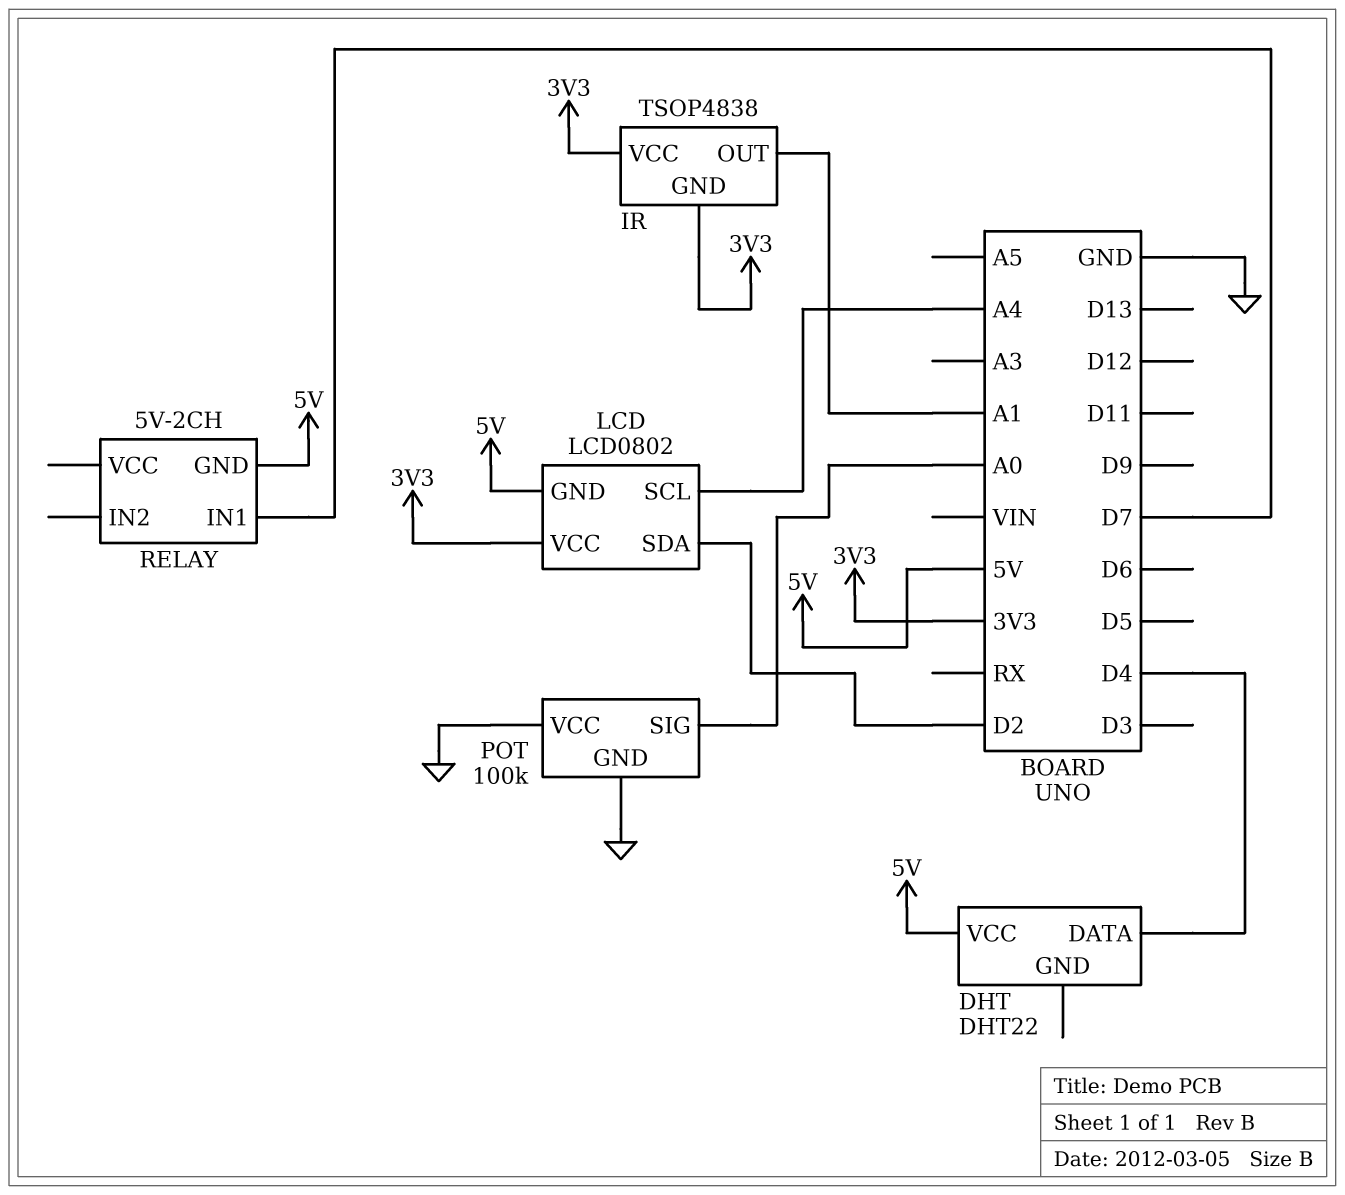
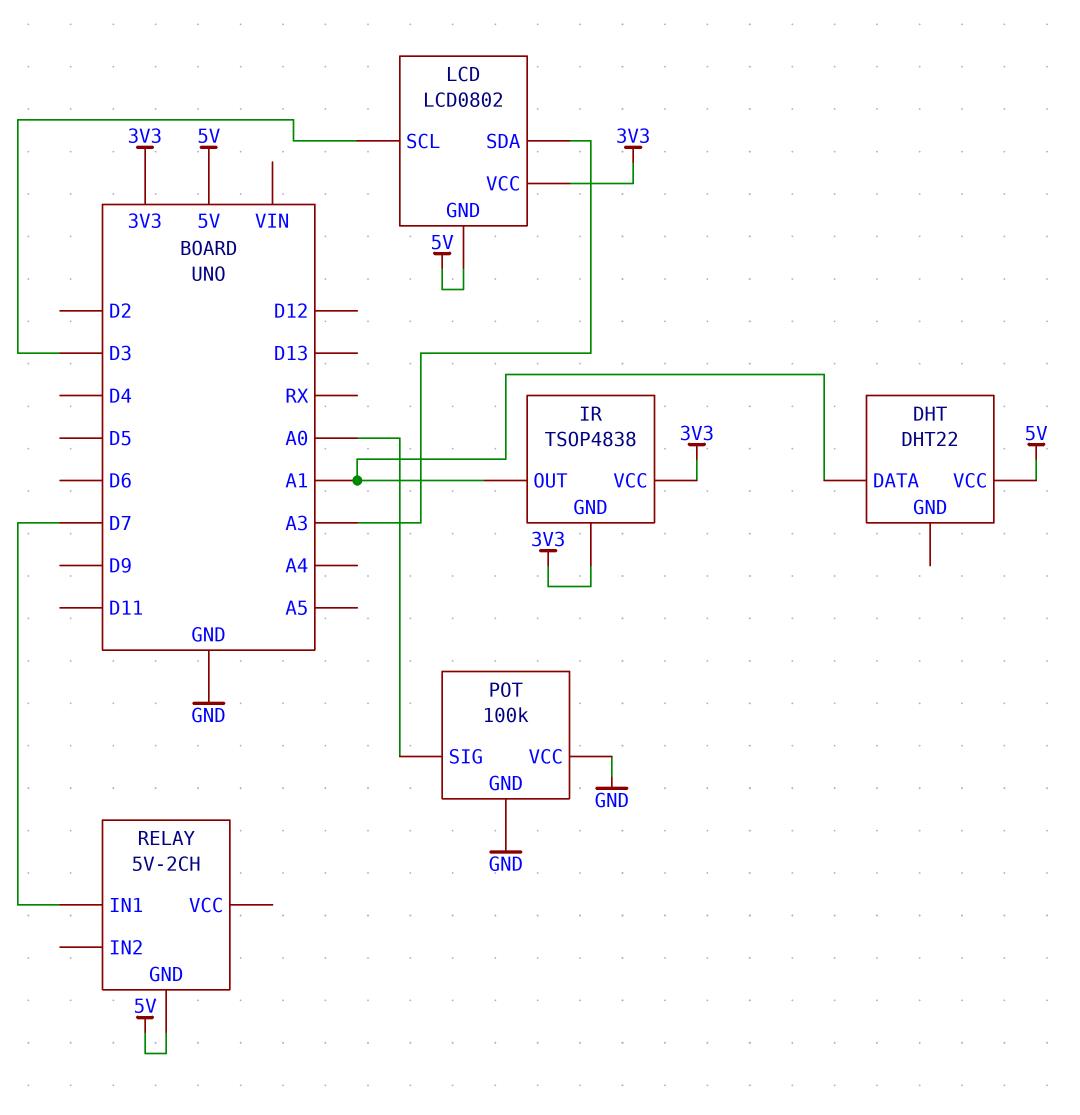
DHT pin DATA: D4 -> A1
LCD pin SCL: A4 -> D3
LCD pin SDA: D2 -> A3

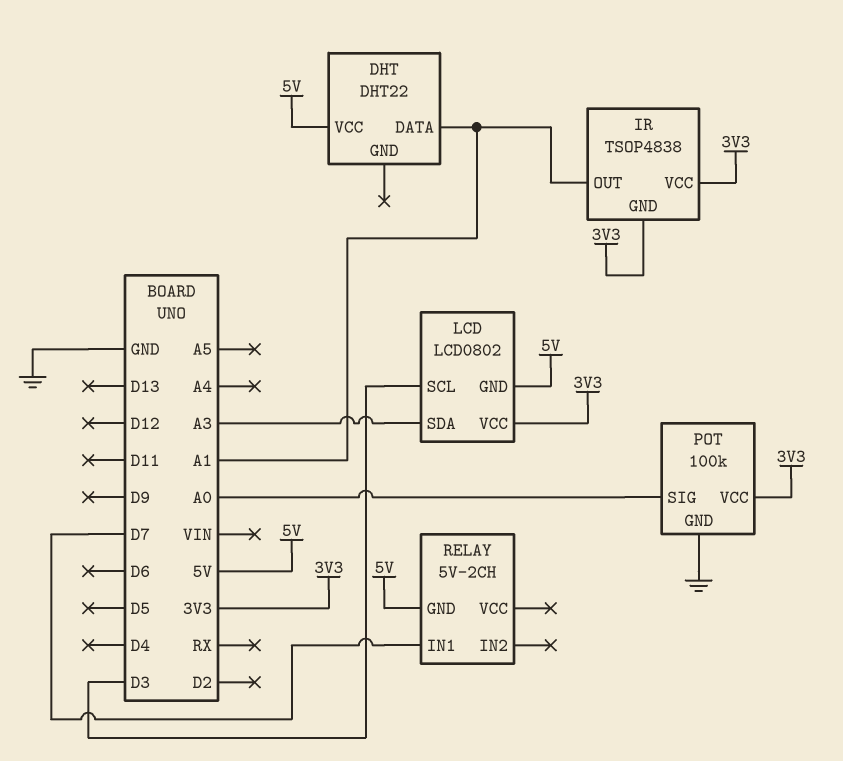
POT pin VCC: GND -> 3V3

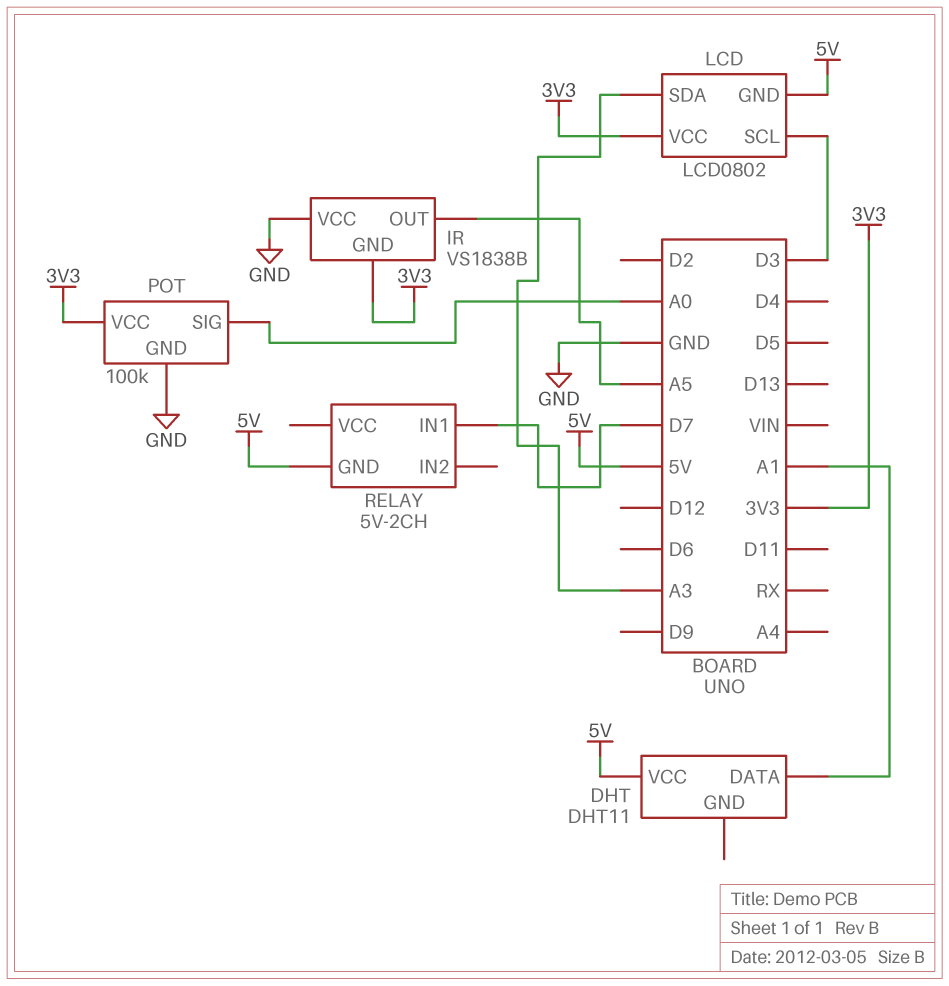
DHT: DHT22 -> DHT11
IR: TSOP4838 -> VS1838B
IR pin OUT: A1 -> A5
IR pin VCC: 3V3 -> GND

